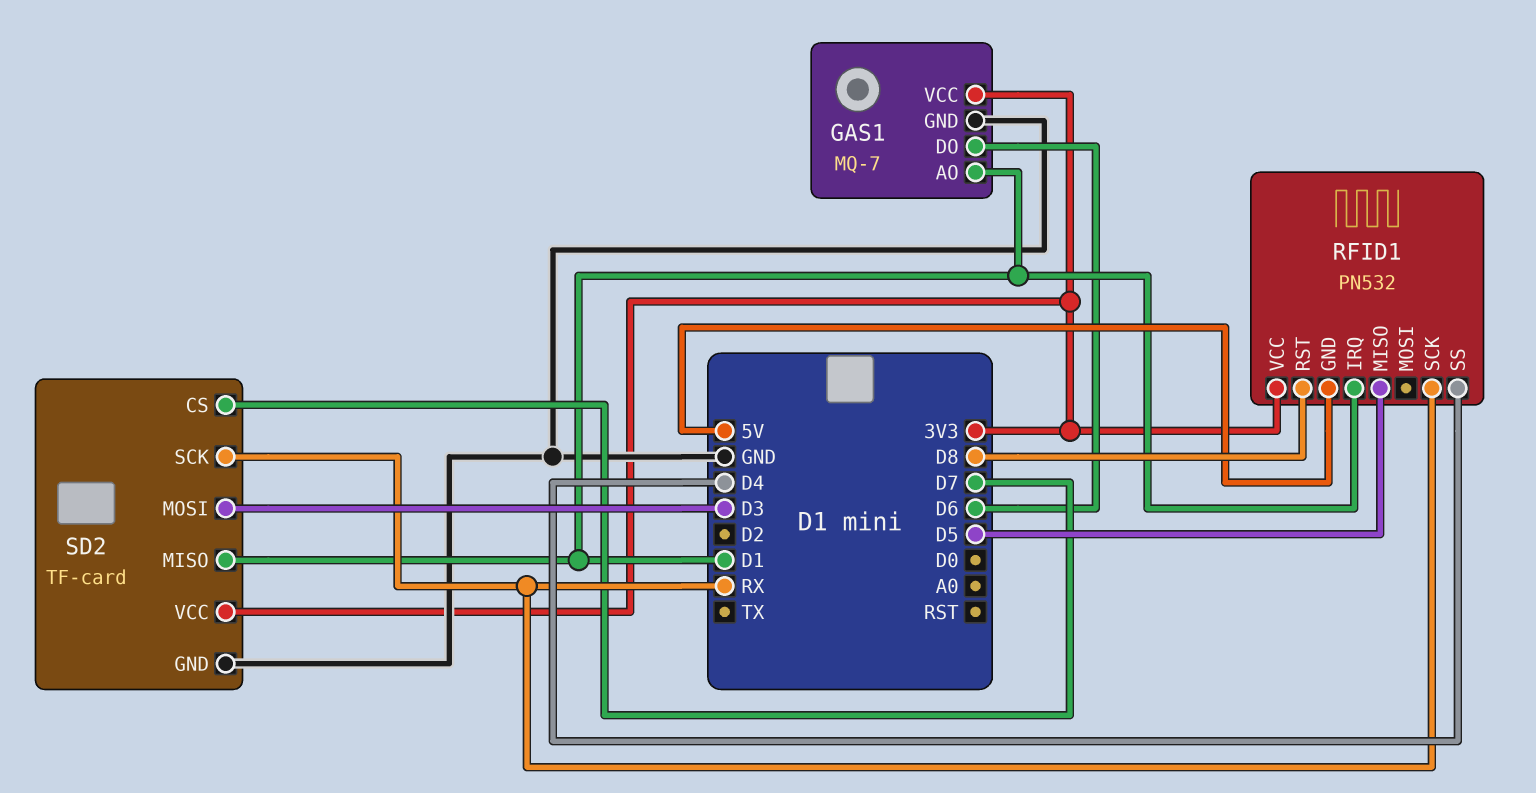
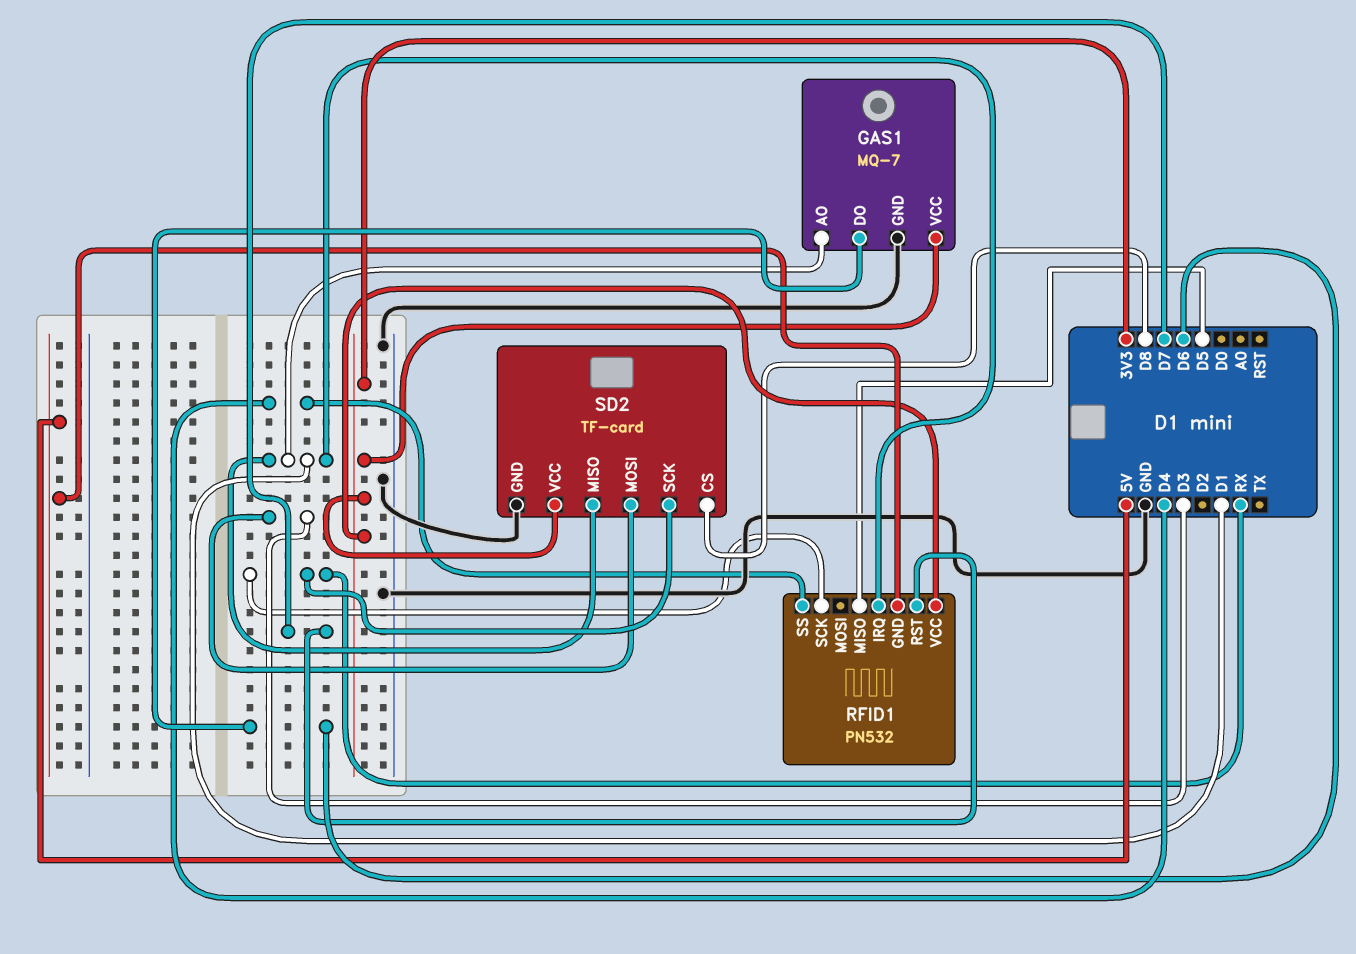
RFID1 pin RST: D8 -> D7
SD2 pin CS: D7 -> D8

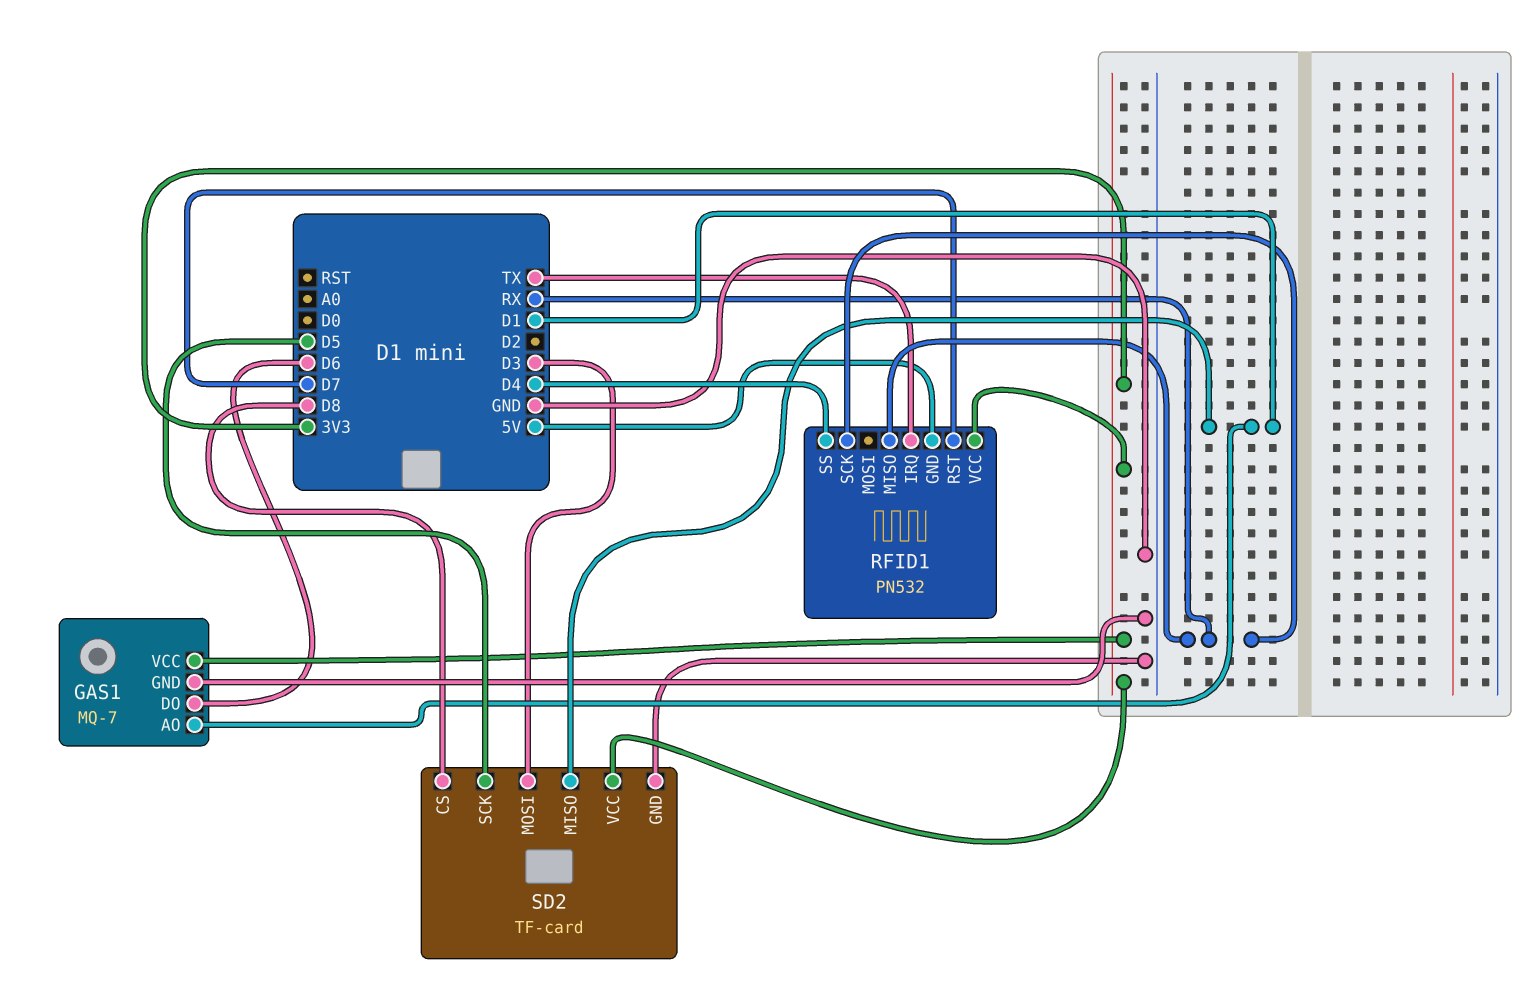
RFID1 pin IRQ: D1 -> TX
RFID1 pin MISO: D5 -> RX
SD2 pin SCK: RX -> D5

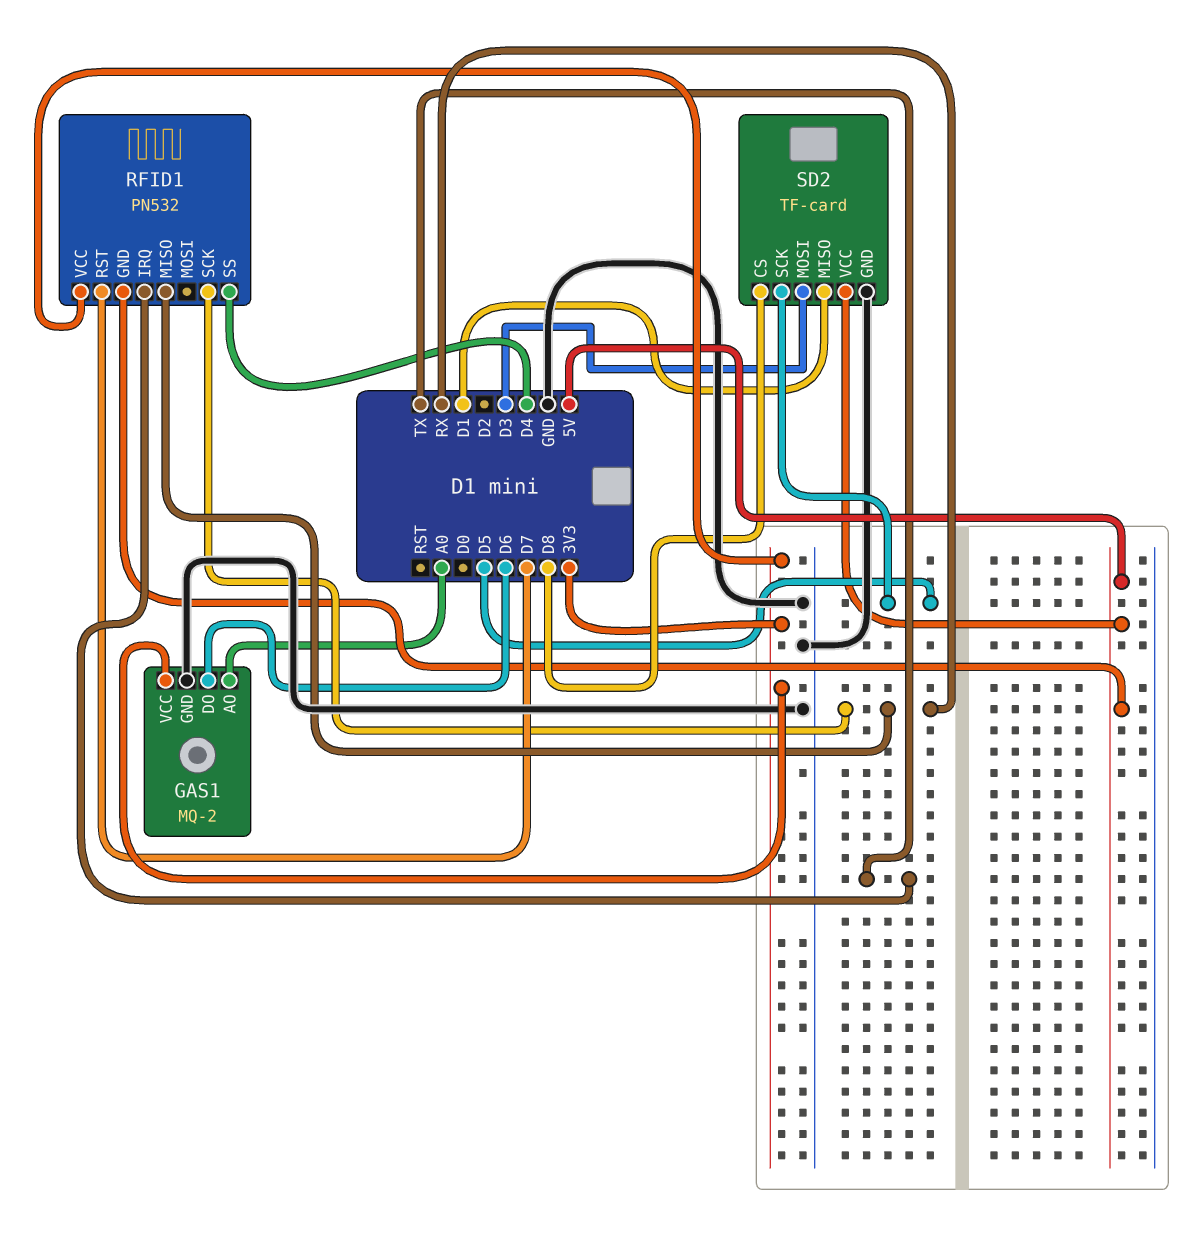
GAS1: MQ-7 -> MQ-2
GAS1 pin AO: D1 -> A0
SD2 pin VCC: 3V3 -> 5V

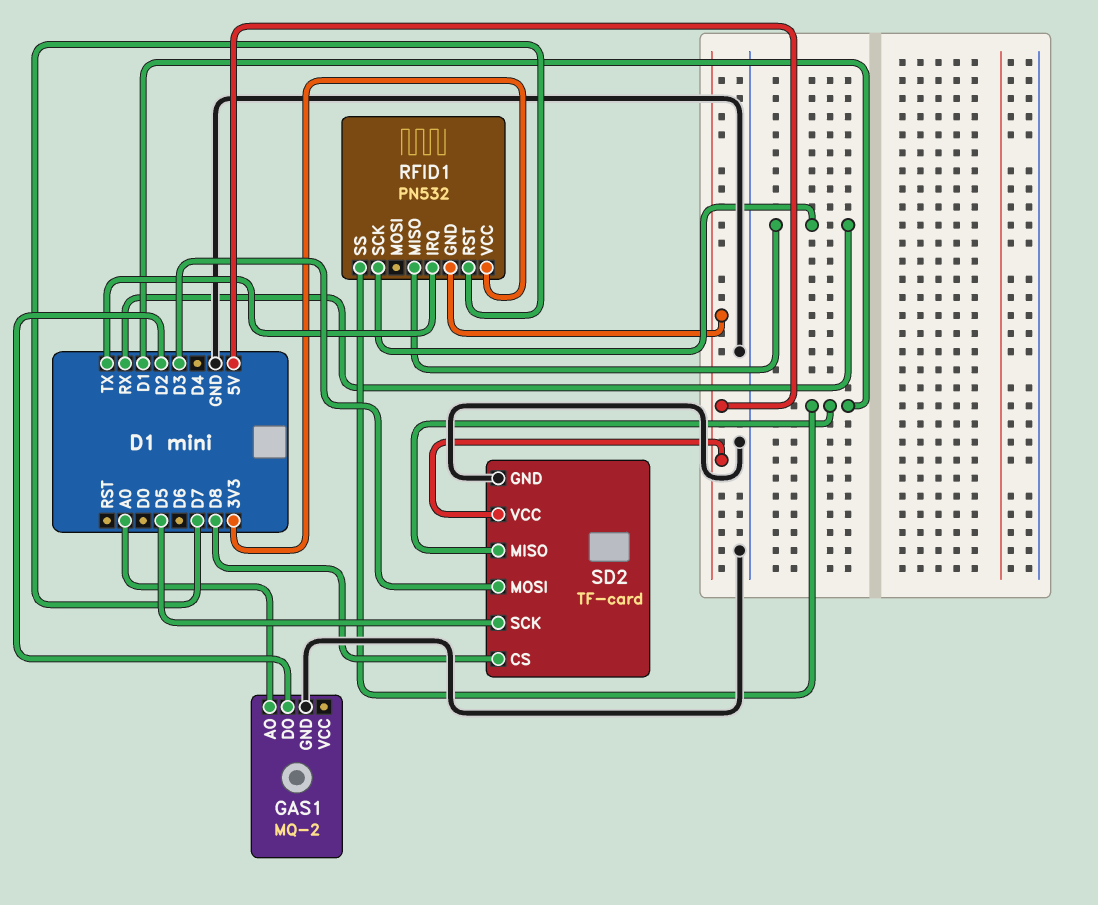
GAS1 pin DO: D6 -> D2
GAS1 pin VCC: 3V3 -> none
RFID1 pin SS: D4 -> D1

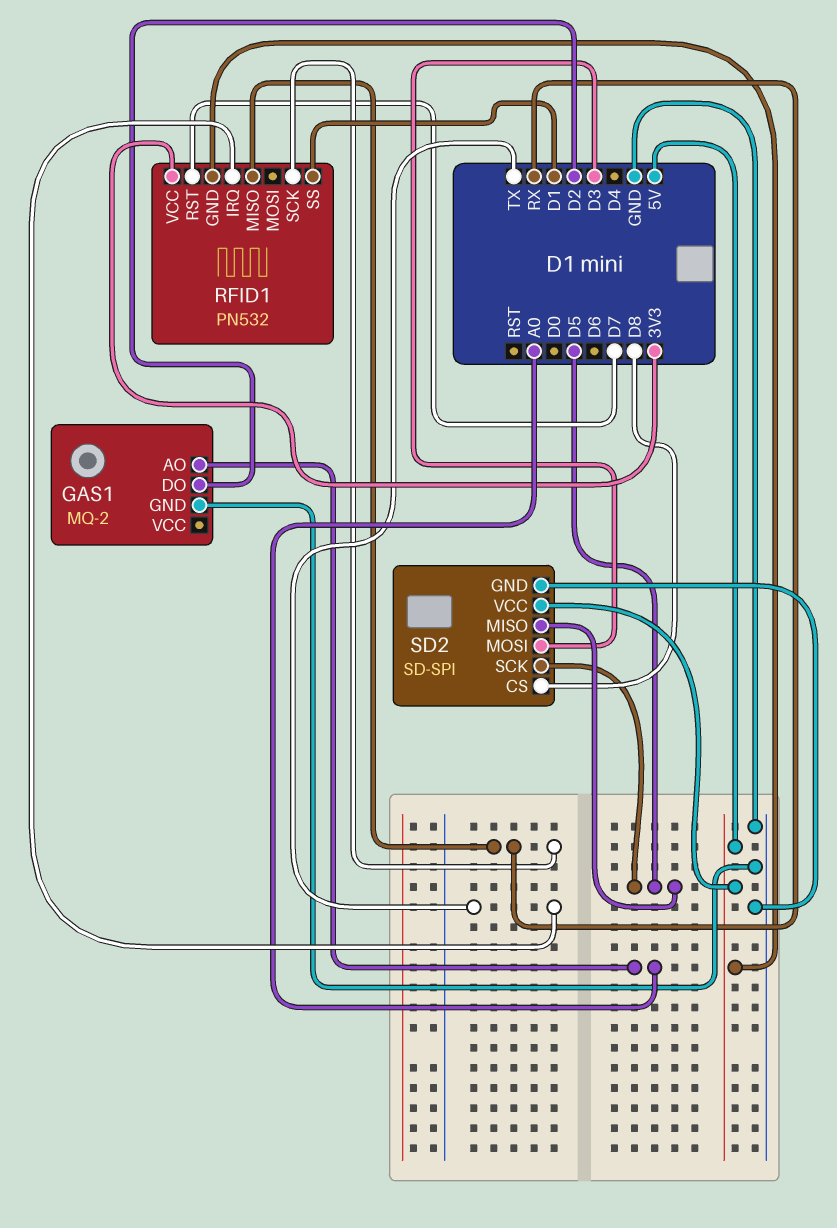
SD2: TF-card -> SD-SPI
SD2 pin MISO: D1 -> D5

